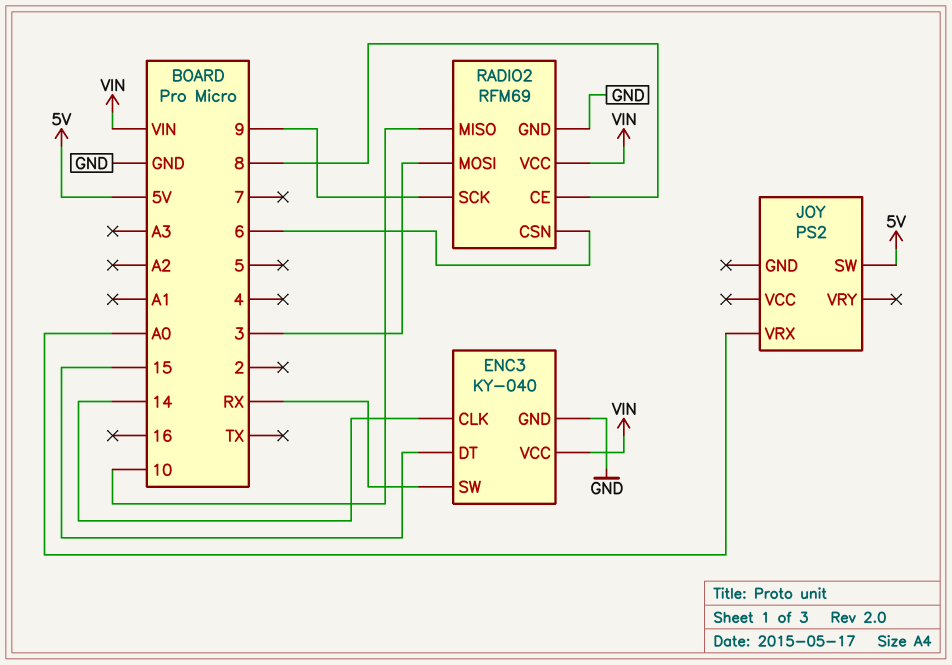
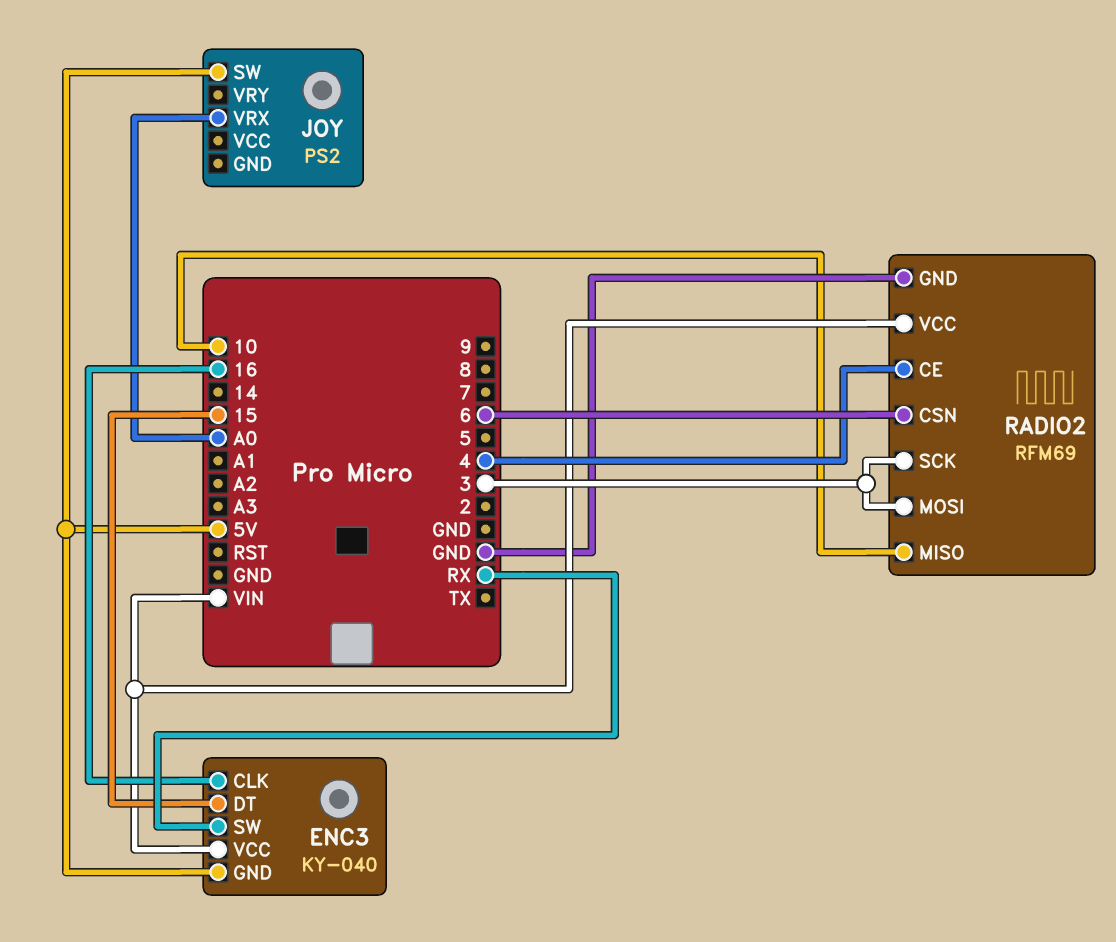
ENC3 pin CLK: 14 -> 16
ENC3 pin GND: GND -> 5V
RADIO2 pin CE: 8 -> 4
RADIO2 pin SCK: 9 -> 3

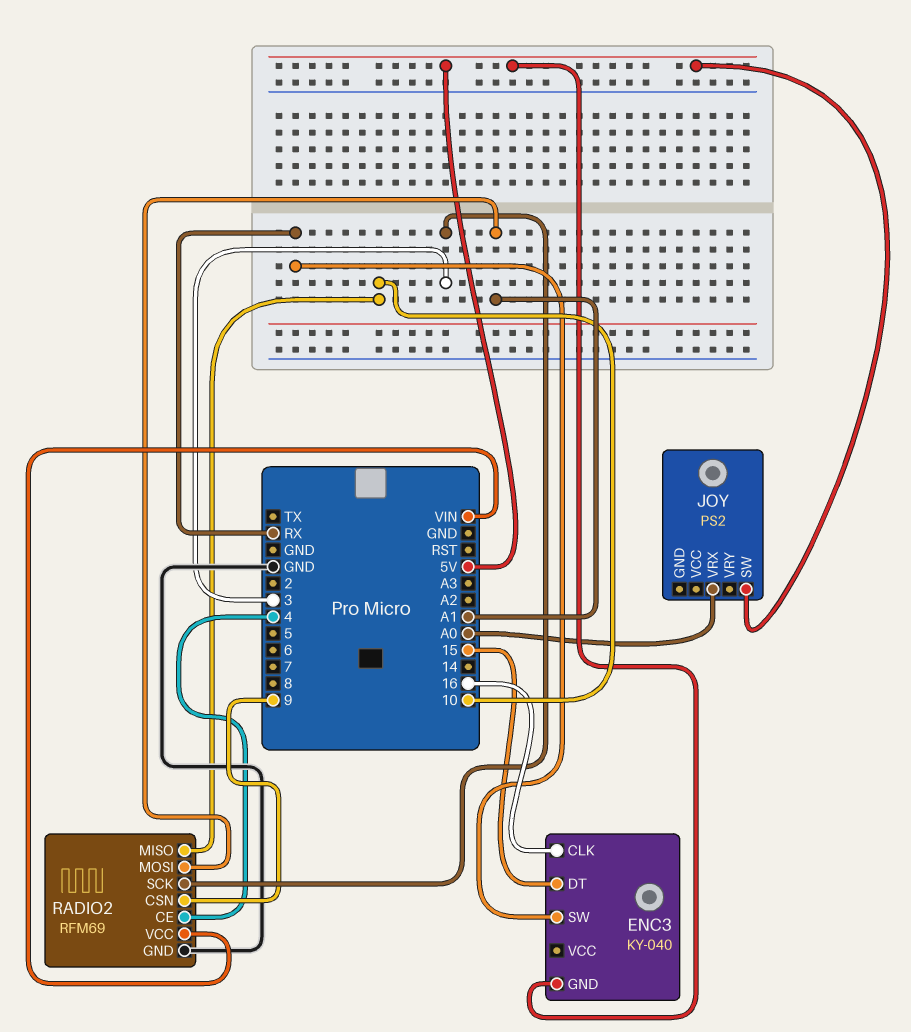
ENC3 pin VCC: VIN -> none
RADIO2 pin CSN: 6 -> 9
RADIO2 pin MOSI: 3 -> A1

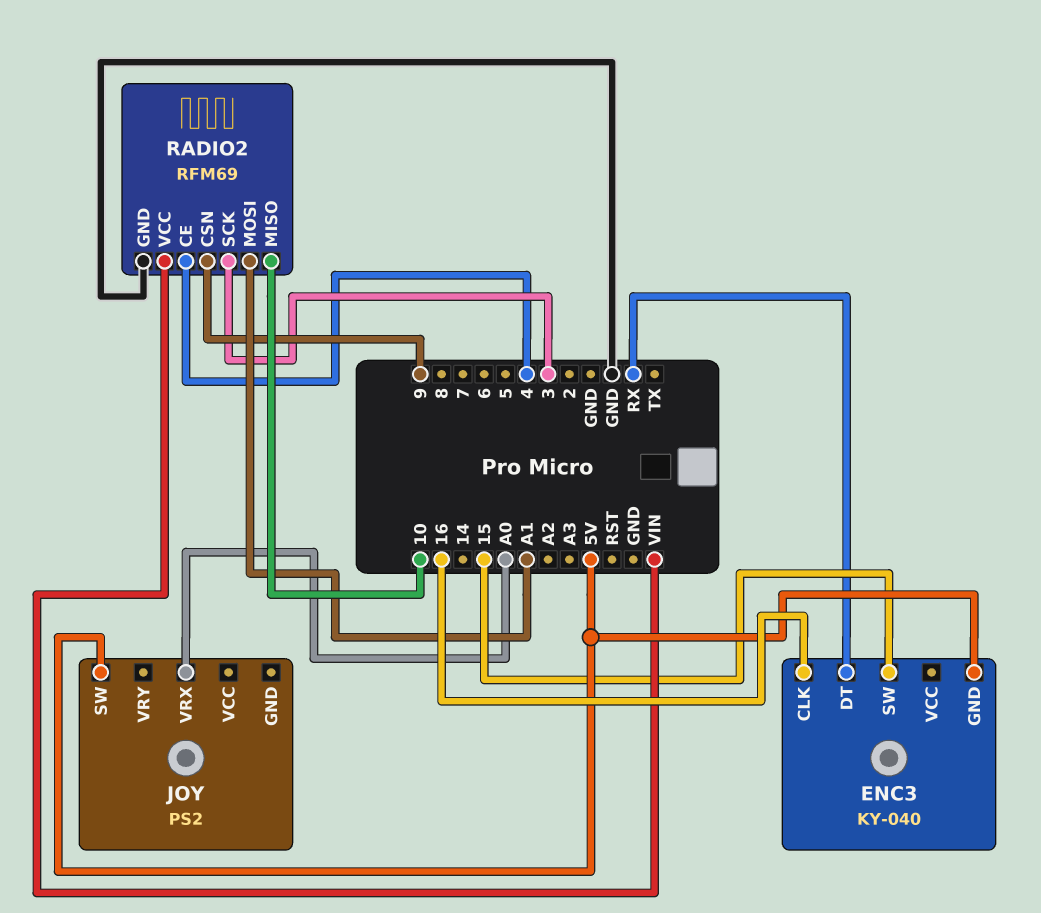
ENC3 pin DT: 15 -> RX
ENC3 pin SW: RX -> 15

